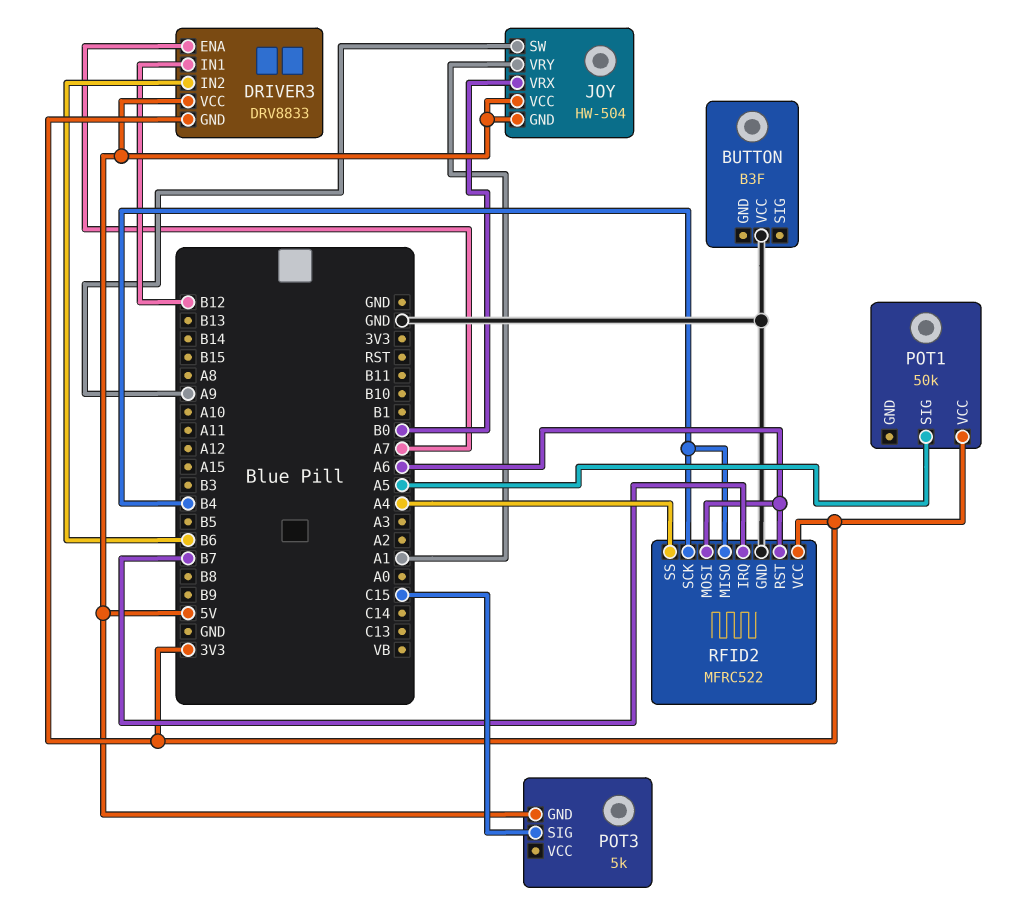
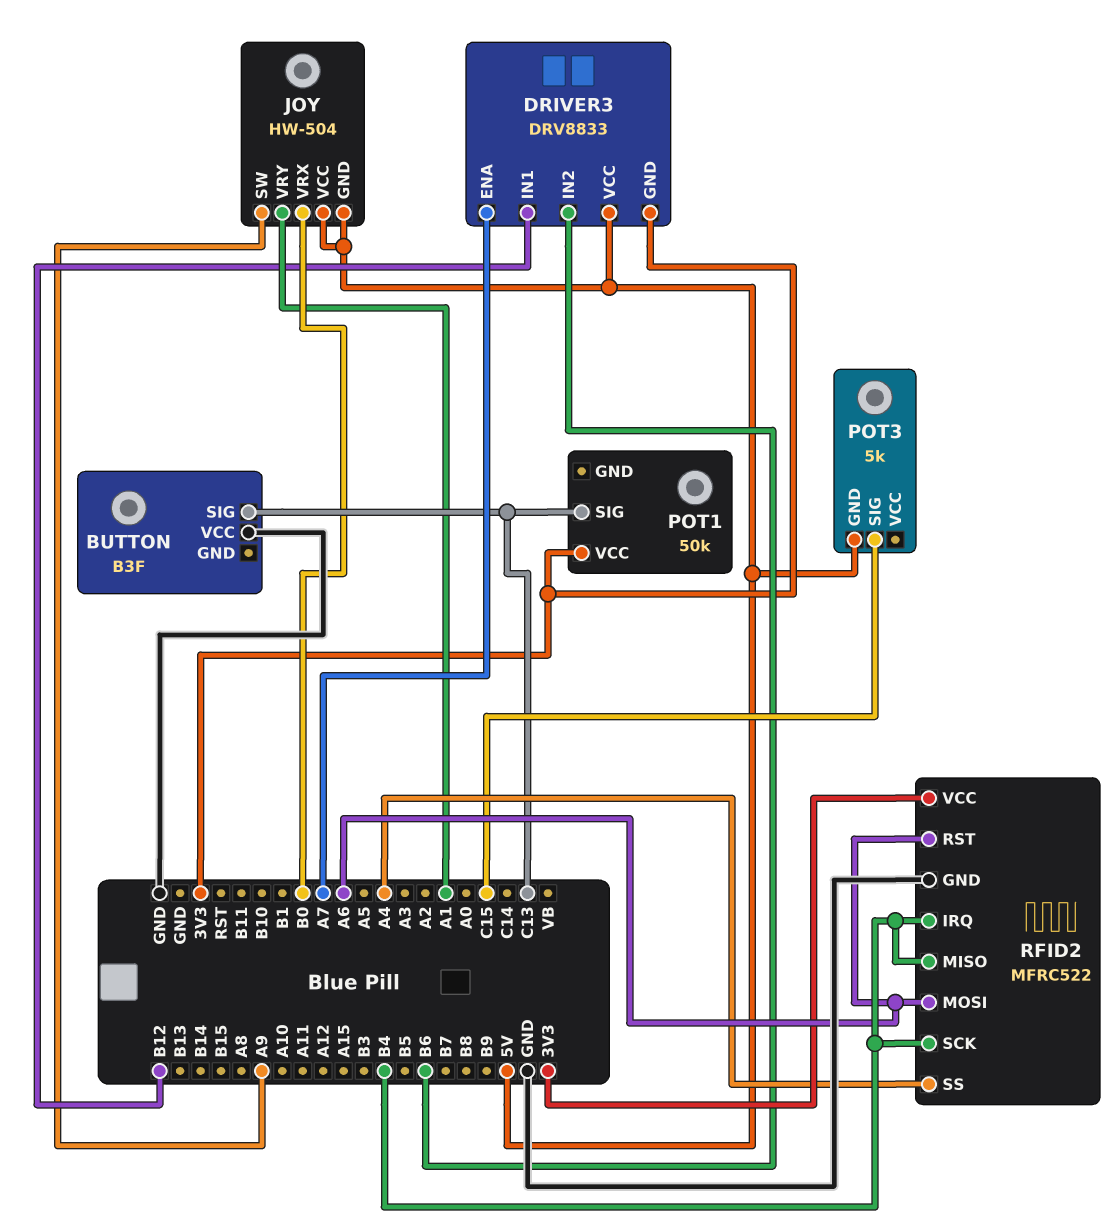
BUTTON pin SIG: none -> C13
POT1 pin SIG: A5 -> C13
RFID2 pin IRQ: B7 -> B4

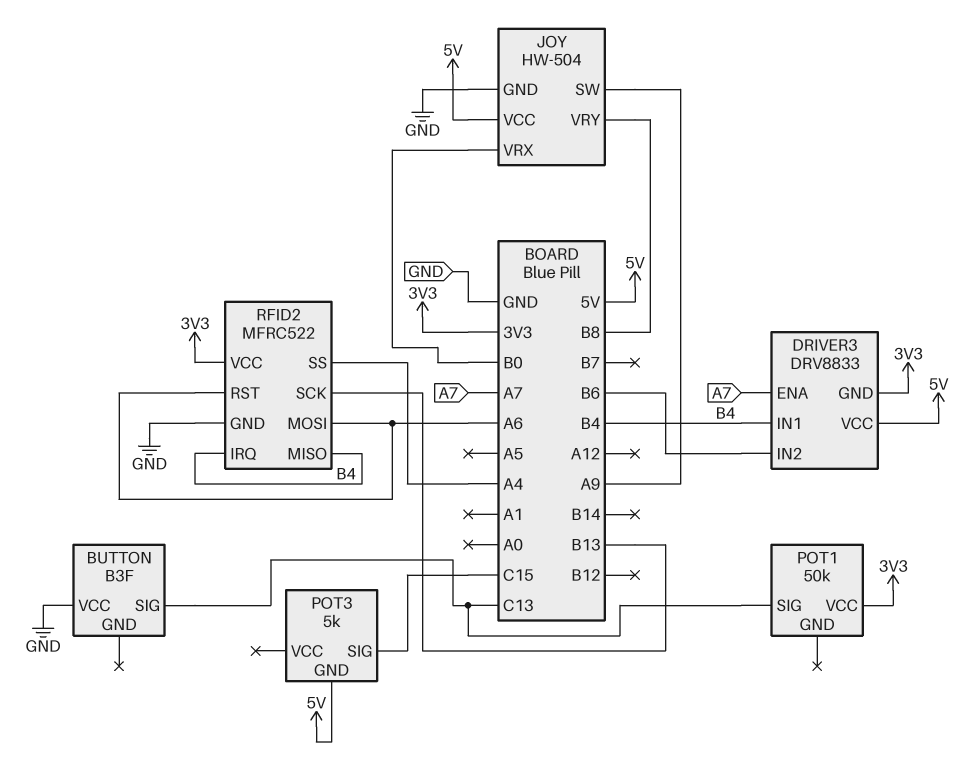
DRIVER3 pin IN1: B12 -> B4
JOY pin GND: 5V -> GND
JOY pin VRY: A1 -> B8
RFID2 pin SCK: B4 -> B13

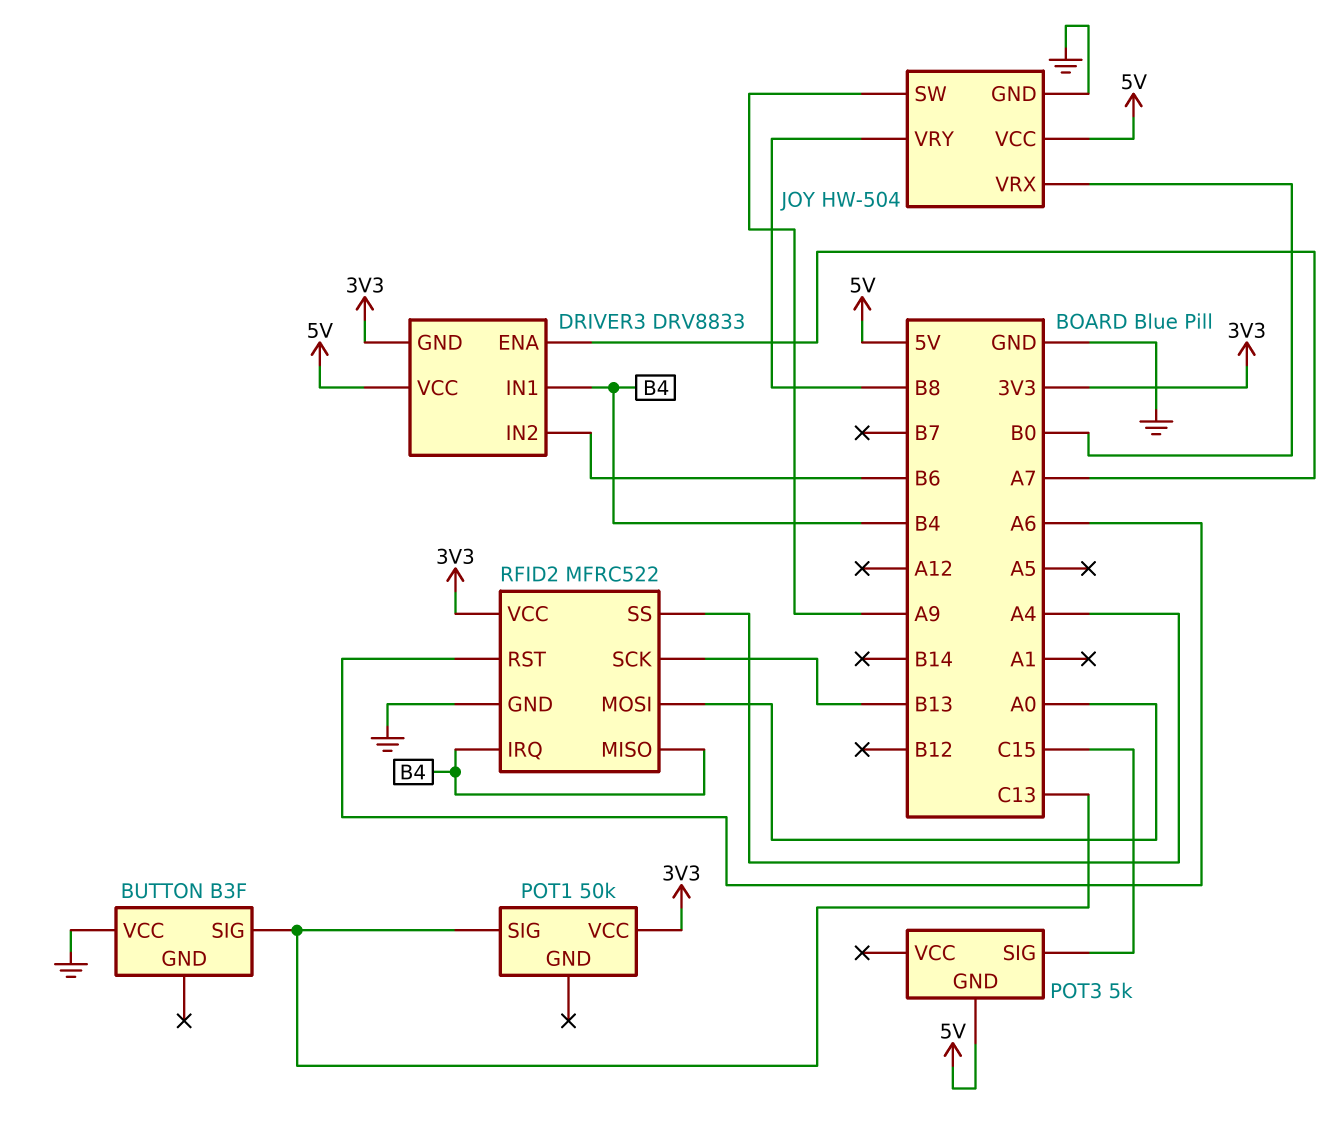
RFID2 pin MOSI: A6 -> A0

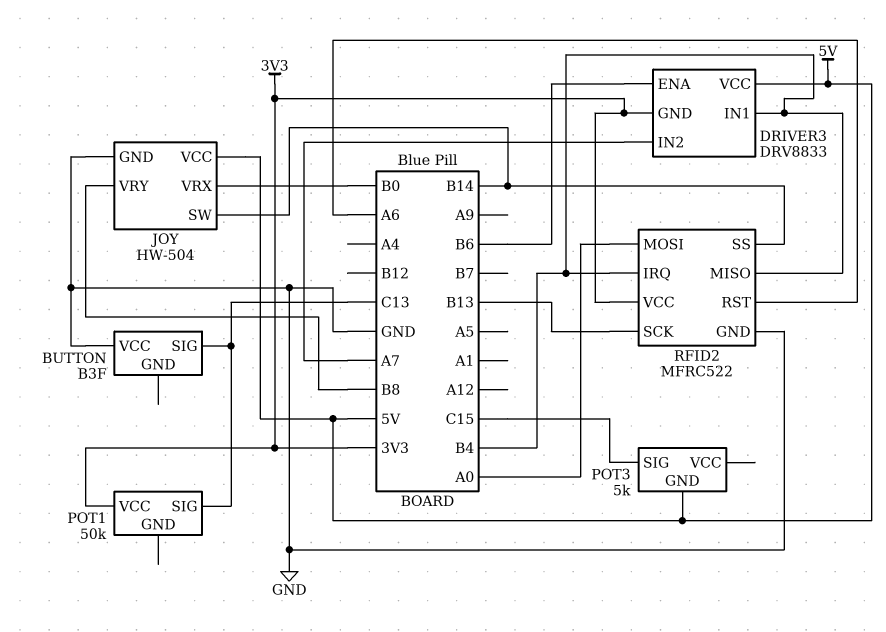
DRIVER3 pin ENA: A7 -> B6
DRIVER3 pin IN2: B6 -> A7
JOY pin SW: A9 -> B14
RFID2 pin SS: A4 -> B14

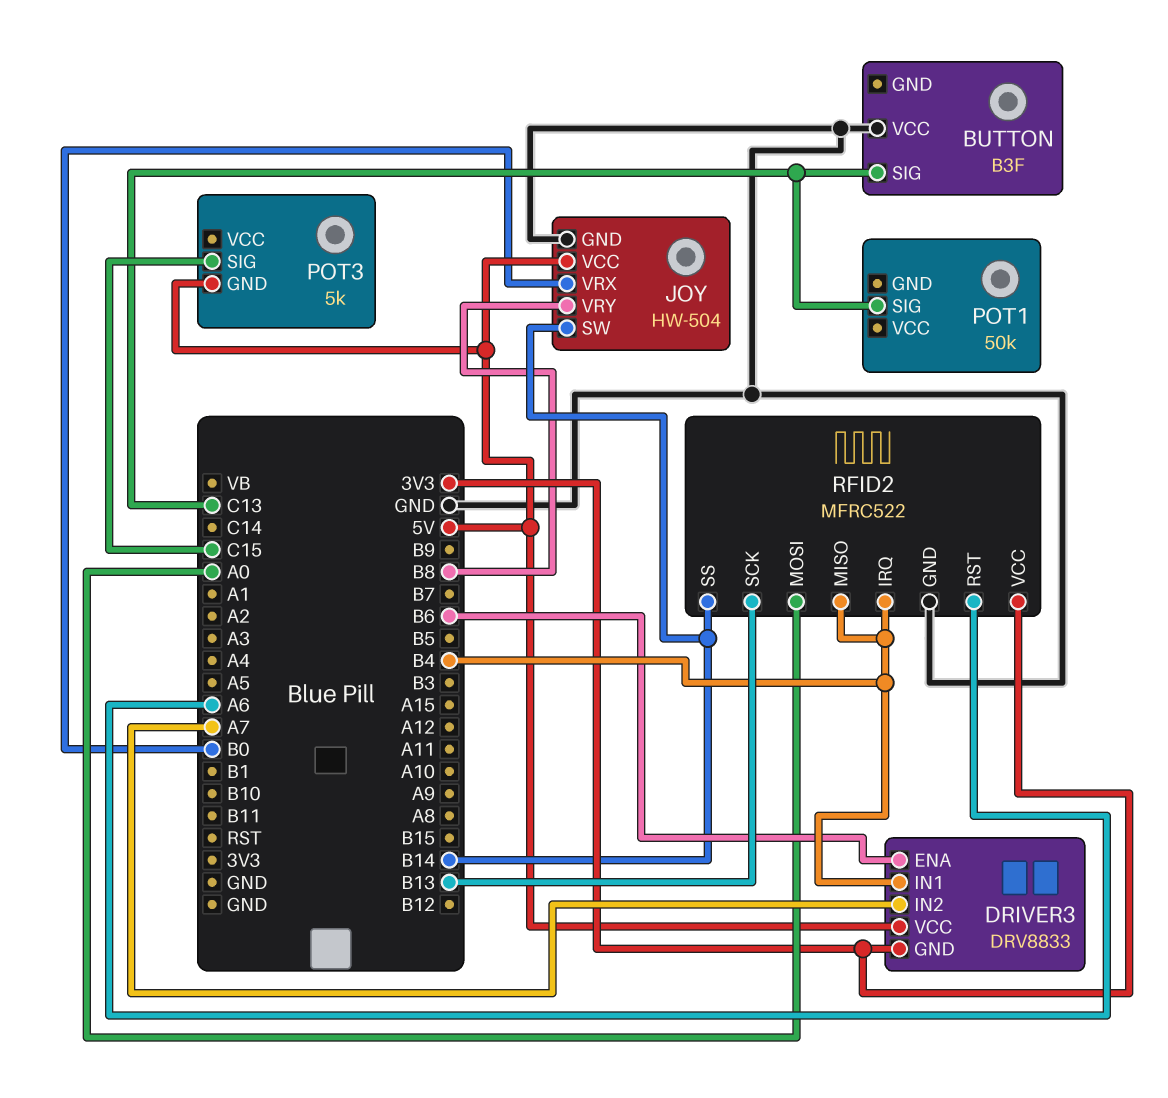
POT1 pin VCC: 3V3 -> none

